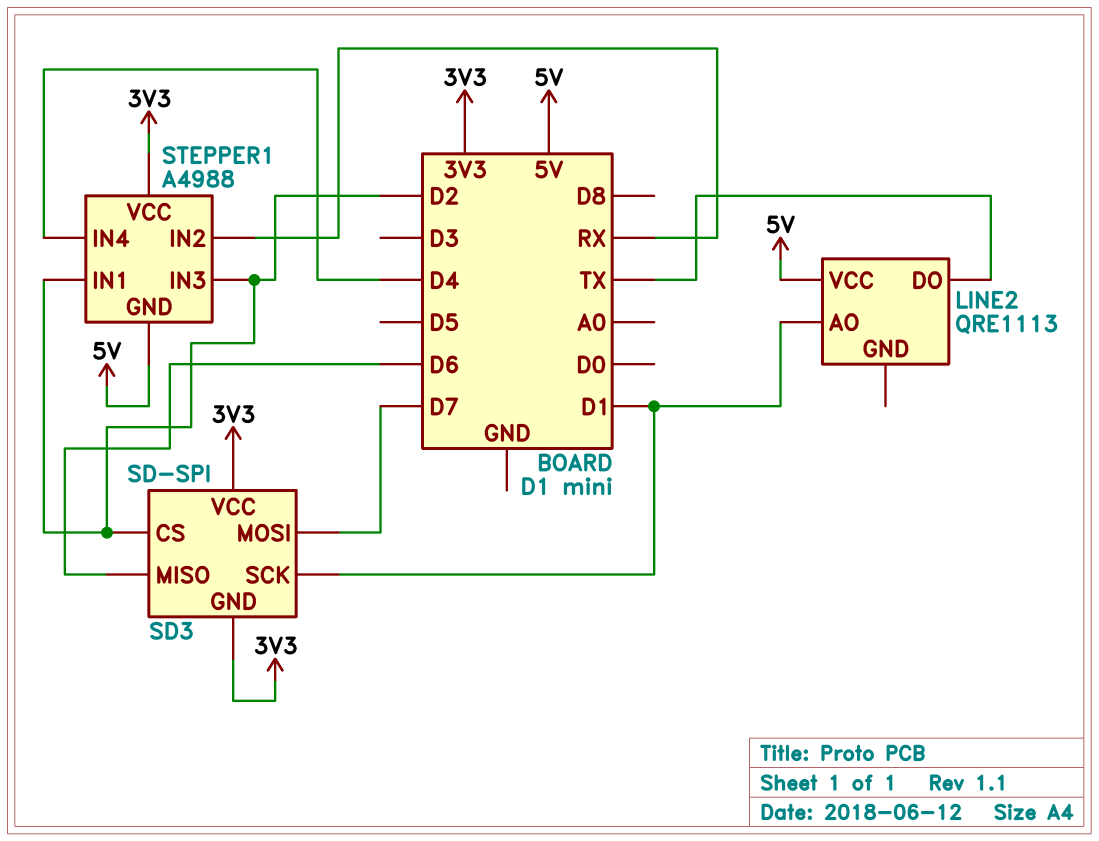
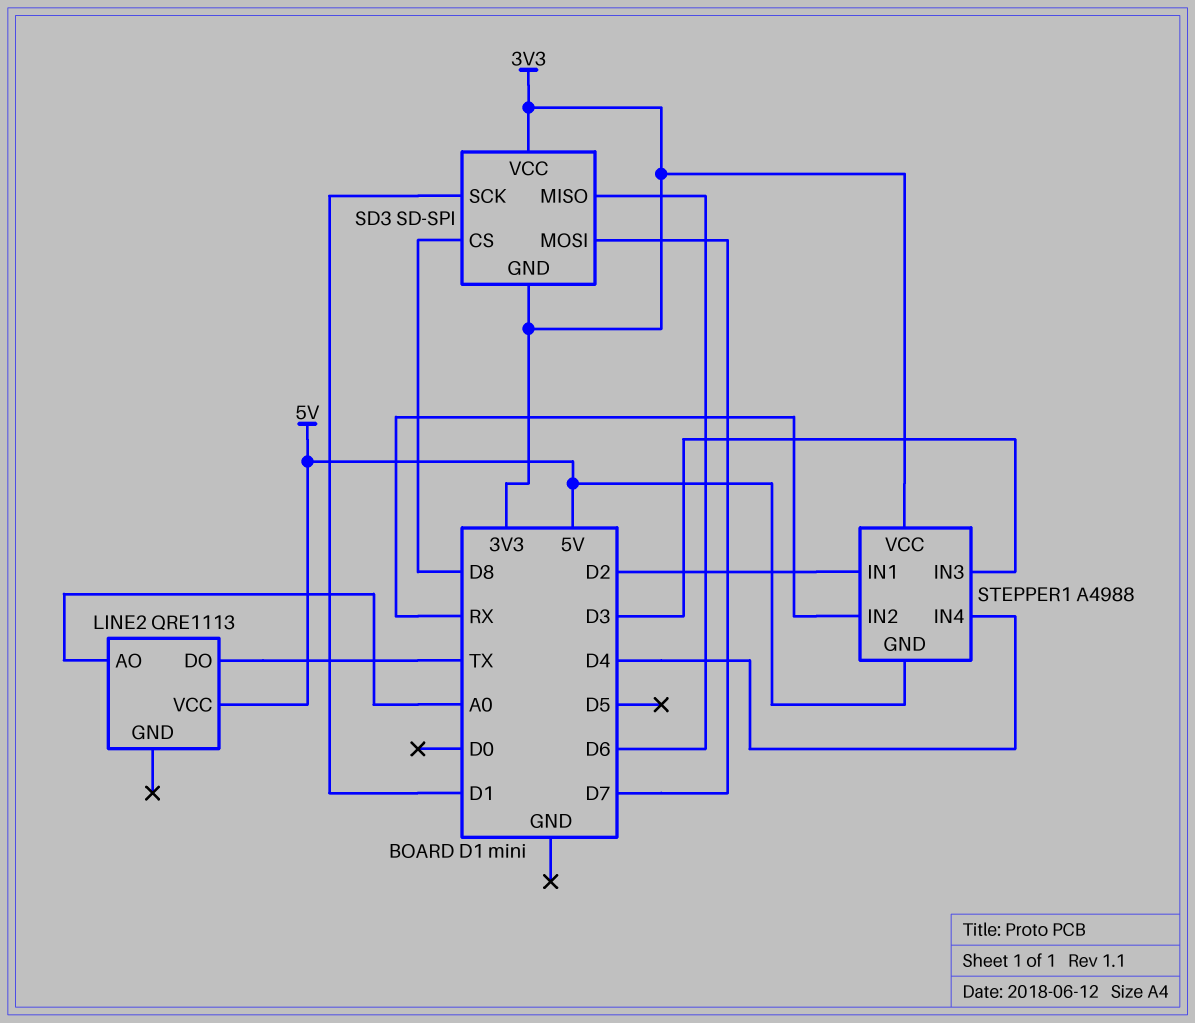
LINE2 pin AO: D1 -> A0
SD3 pin CS: D2 -> D8
STEPPER1 pin IN3: D2 -> D3

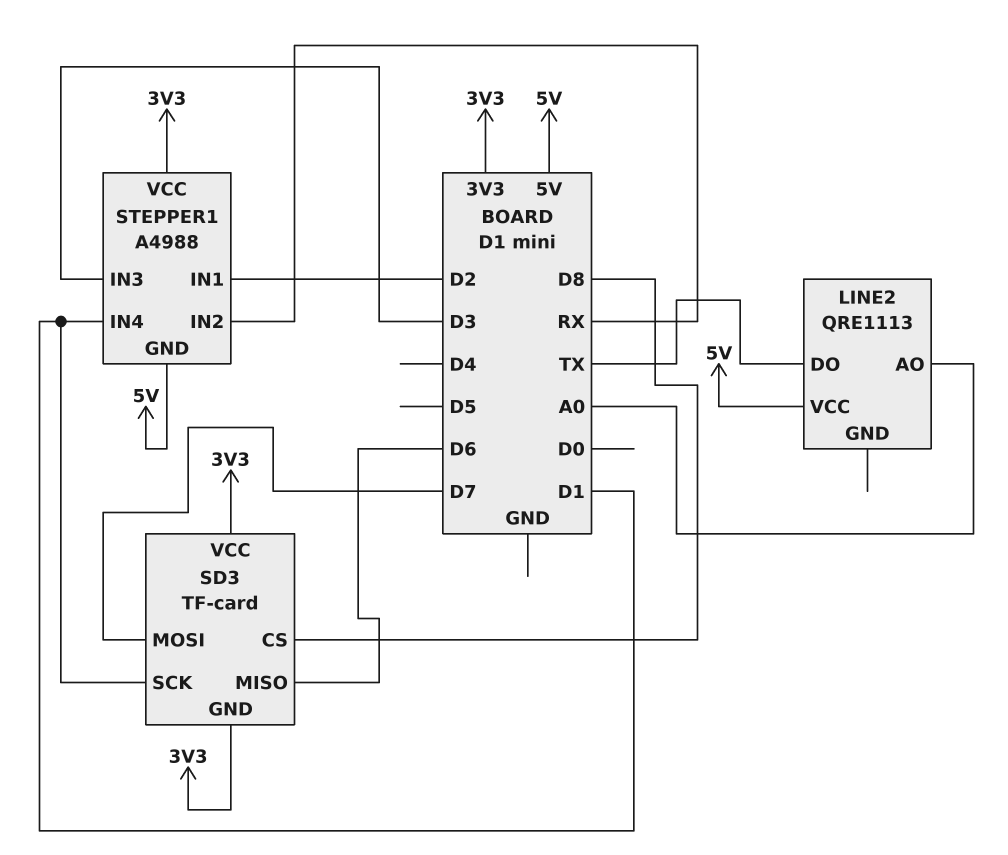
SD3: SD-SPI -> TF-card
STEPPER1 pin IN4: D4 -> D1

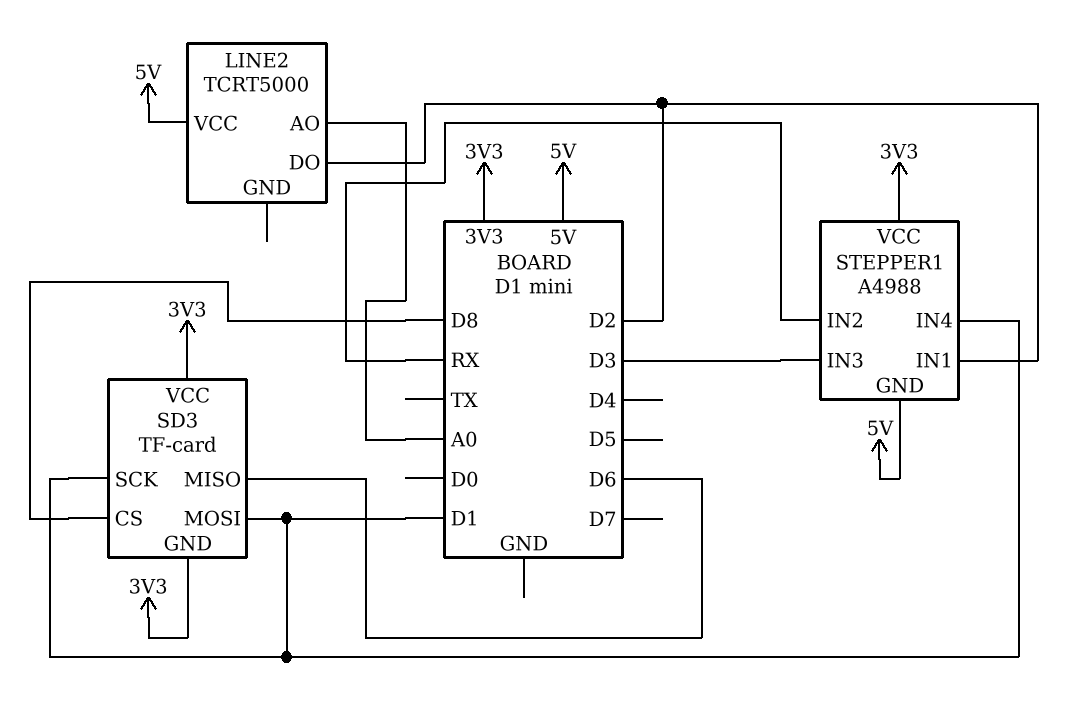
LINE2: QRE1113 -> TCRT5000
LINE2 pin DO: TX -> D2
SD3 pin MOSI: D7 -> D1

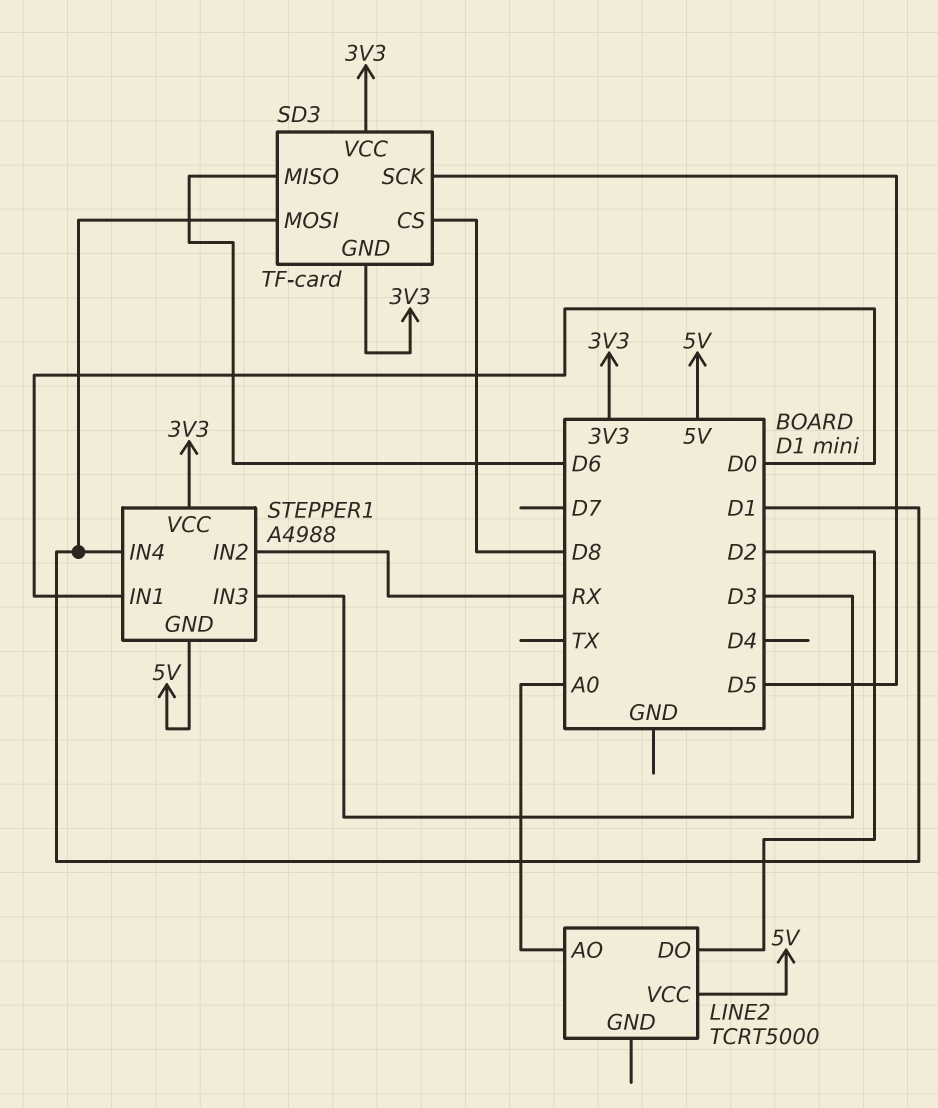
SD3 pin SCK: D1 -> D5
STEPPER1 pin IN1: D2 -> D0

